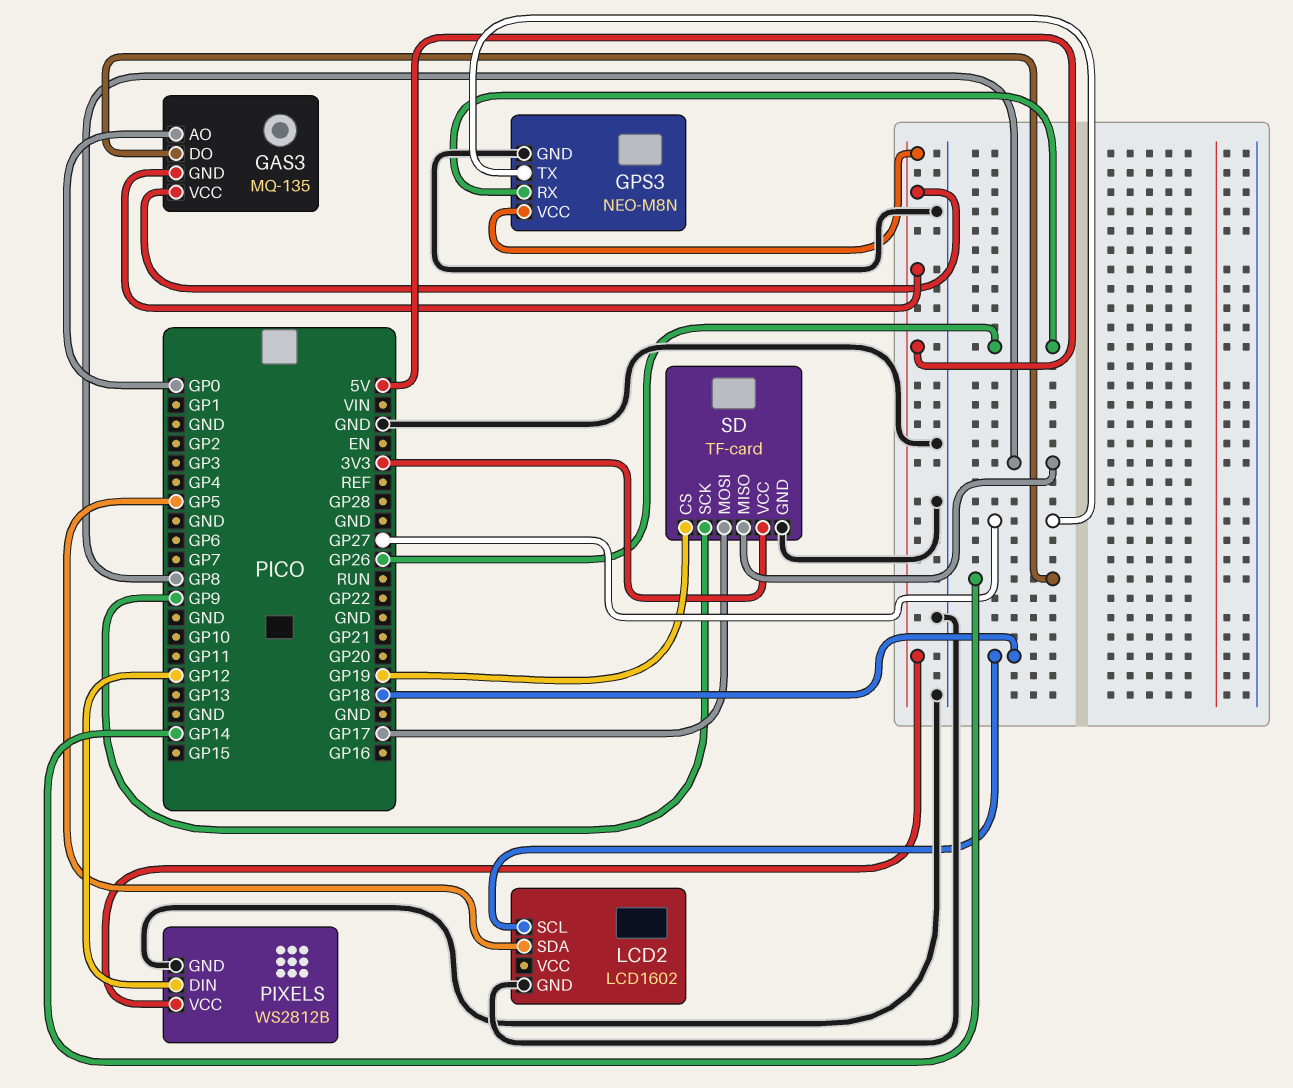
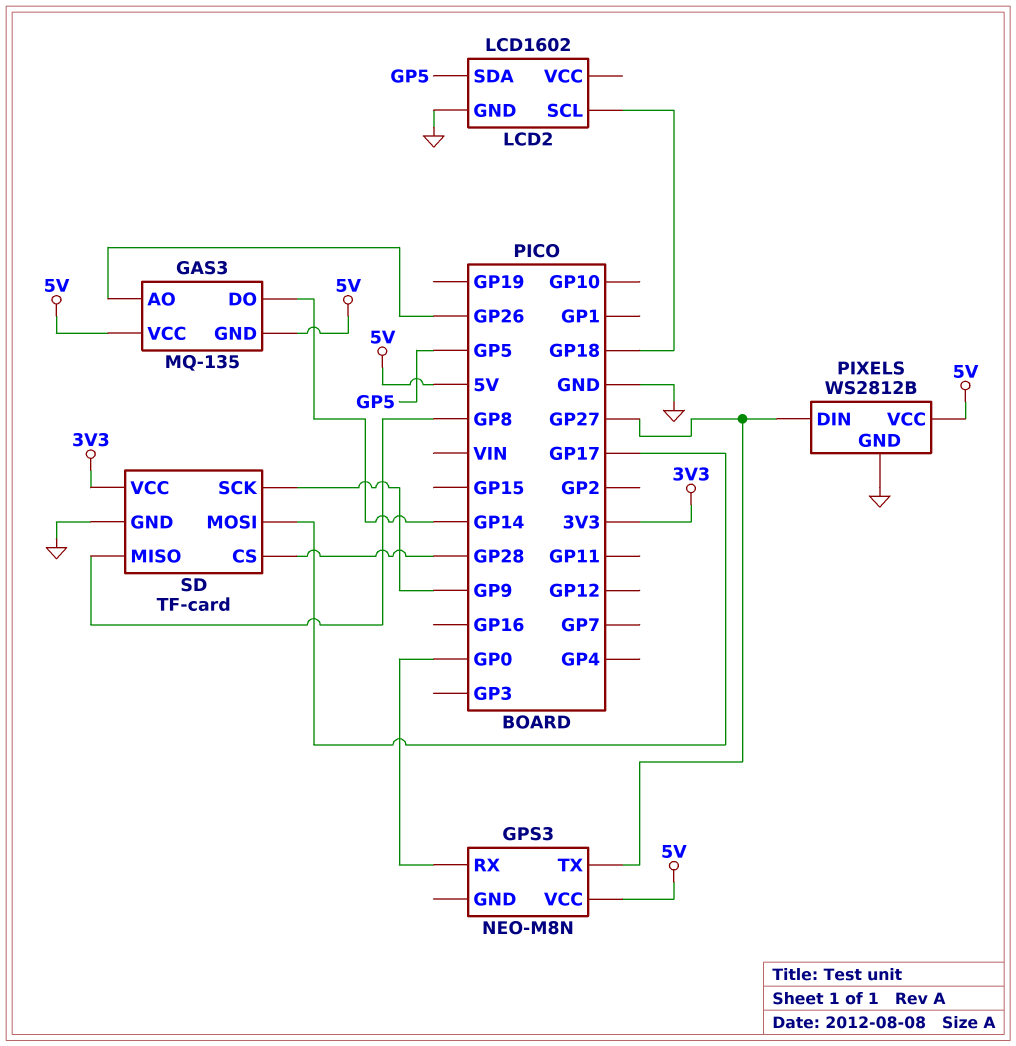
GAS3 pin AO: GP0 -> GP26
GPS3 pin GND: GND -> none
GPS3 pin RX: GP26 -> GP0
PIXELS pin DIN: GP12 -> GP27
SD pin CS: GP19 -> GP28

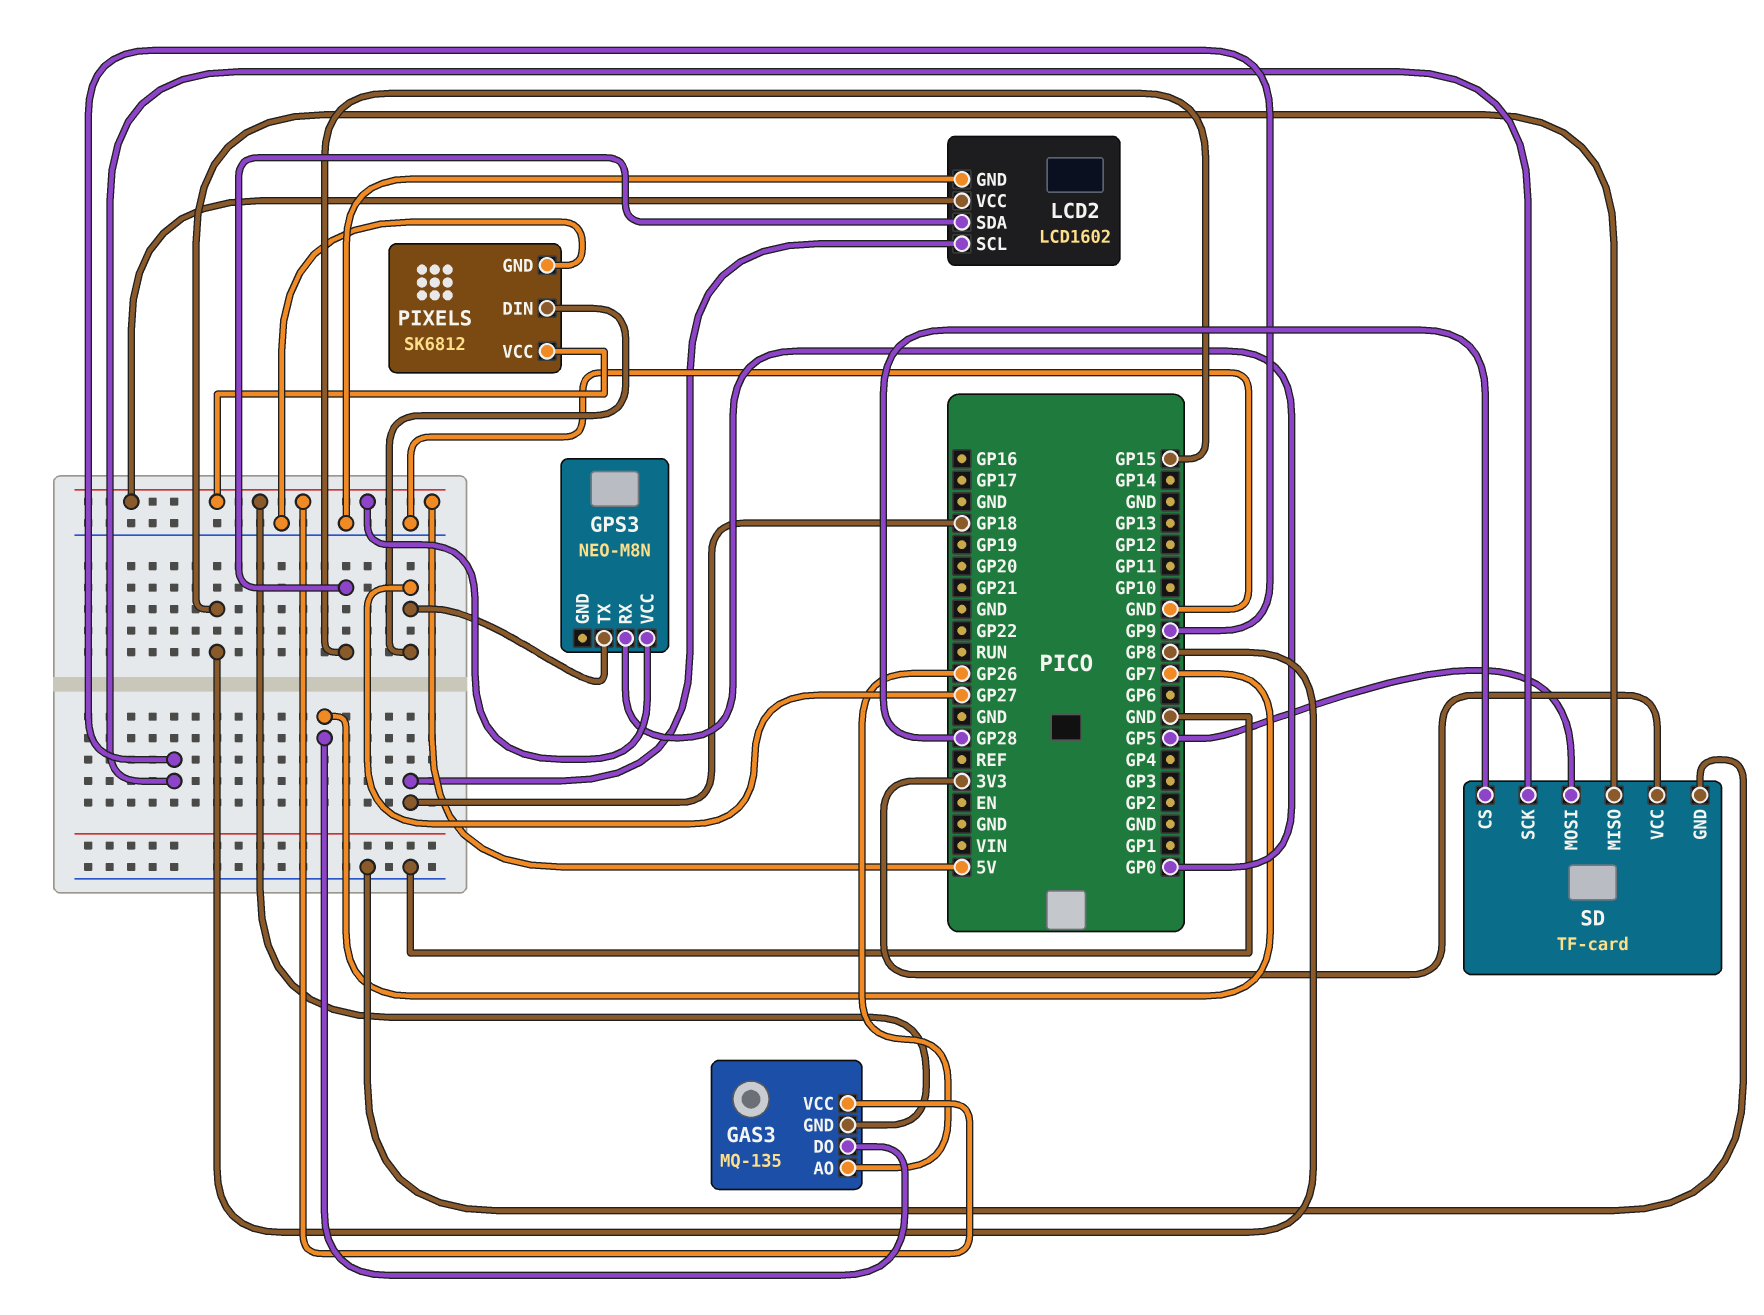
GAS3 pin DO: GP14 -> GP7
LCD2 pin SDA: GP5 -> GP15
LCD2 pin VCC: none -> 5V
PIXELS: WS2812B -> SK6812
SD pin MOSI: GP17 -> GP5

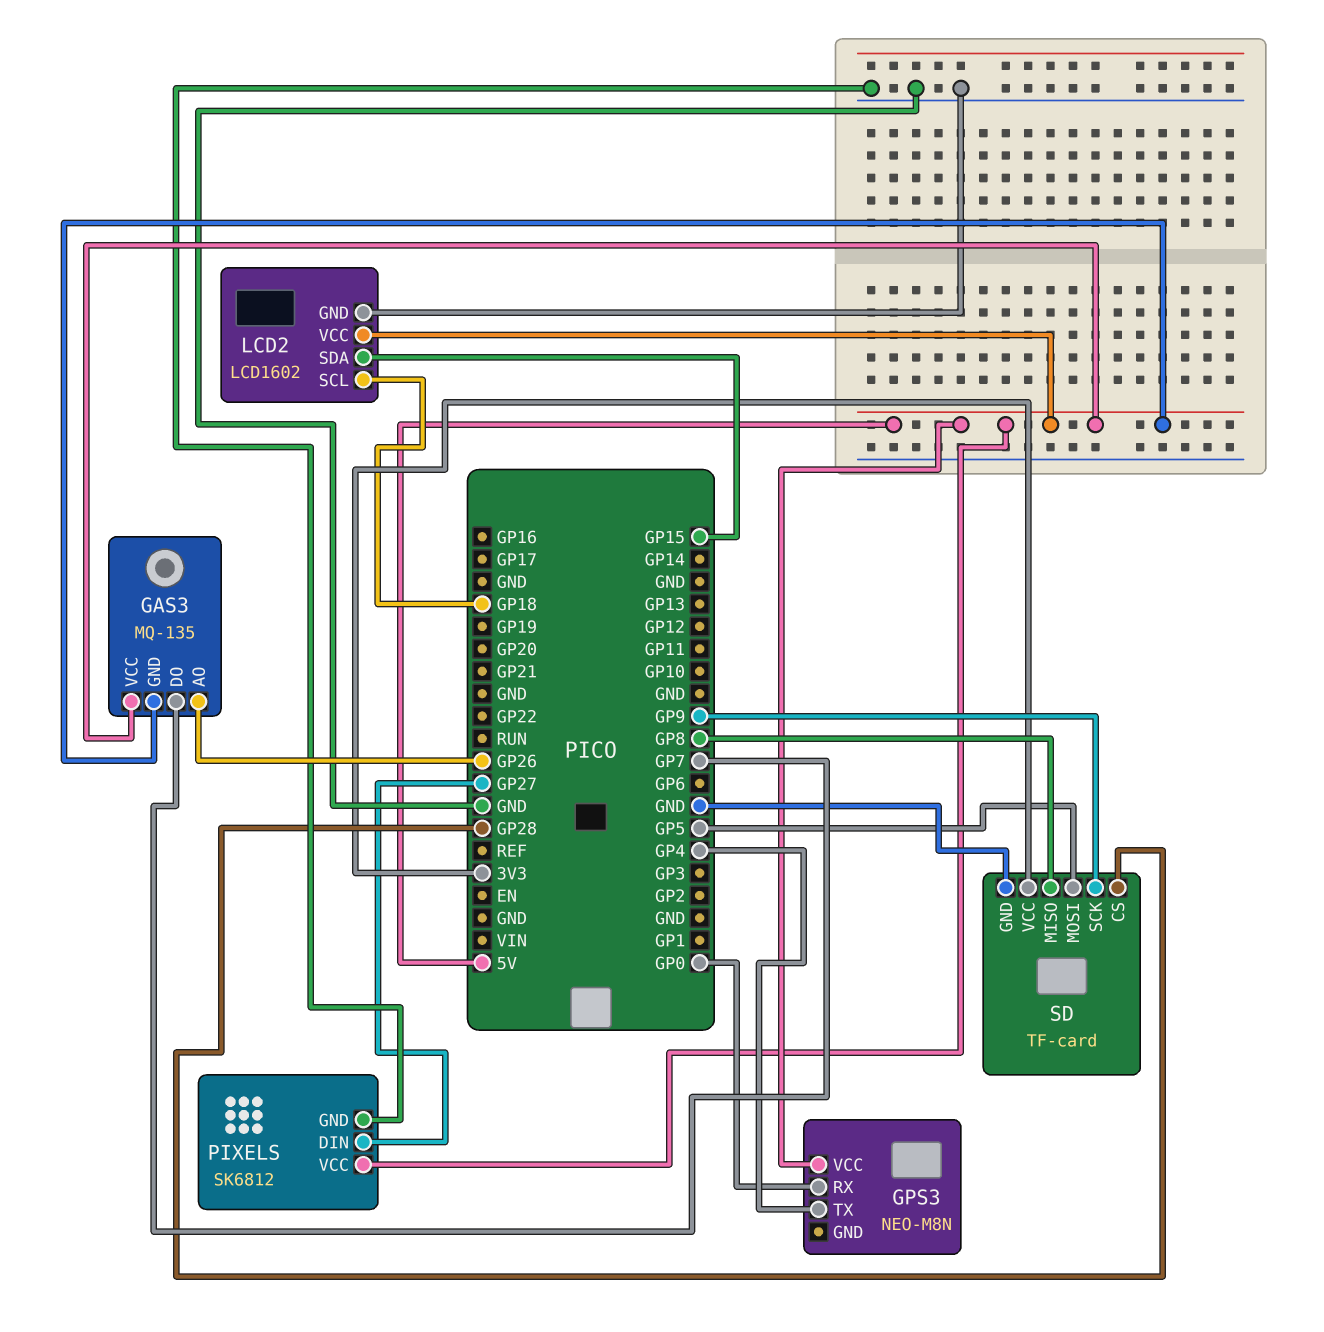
GPS3 pin TX: GP27 -> GP4

